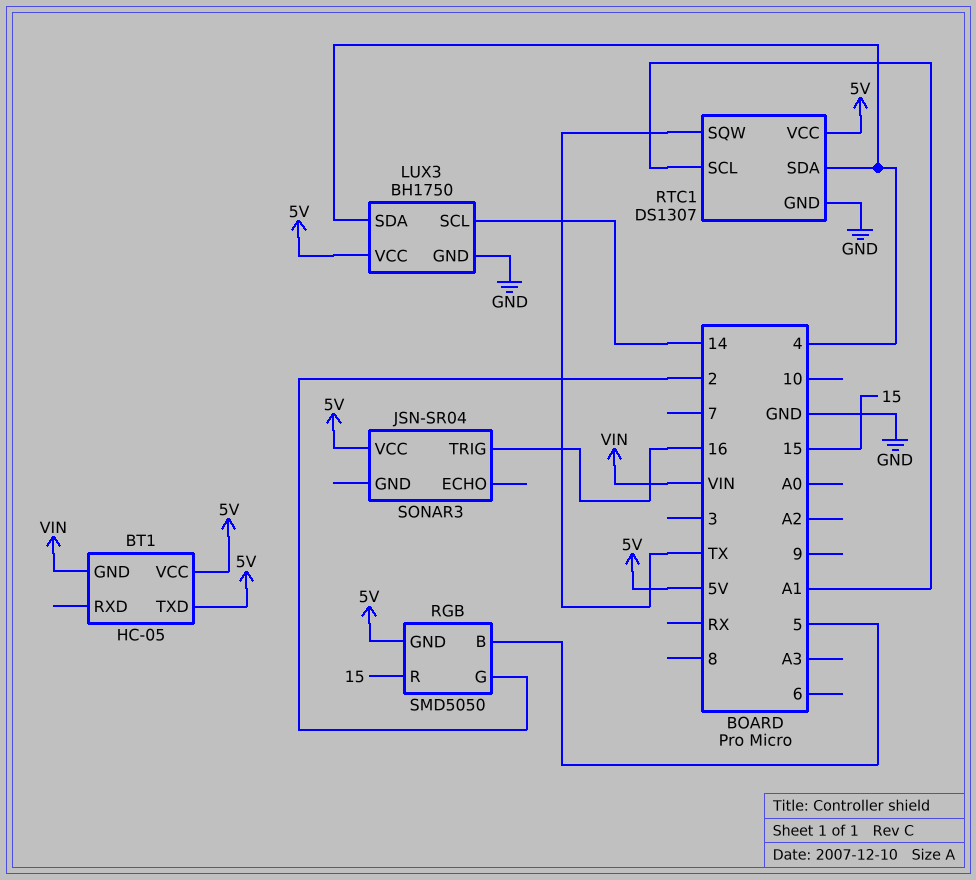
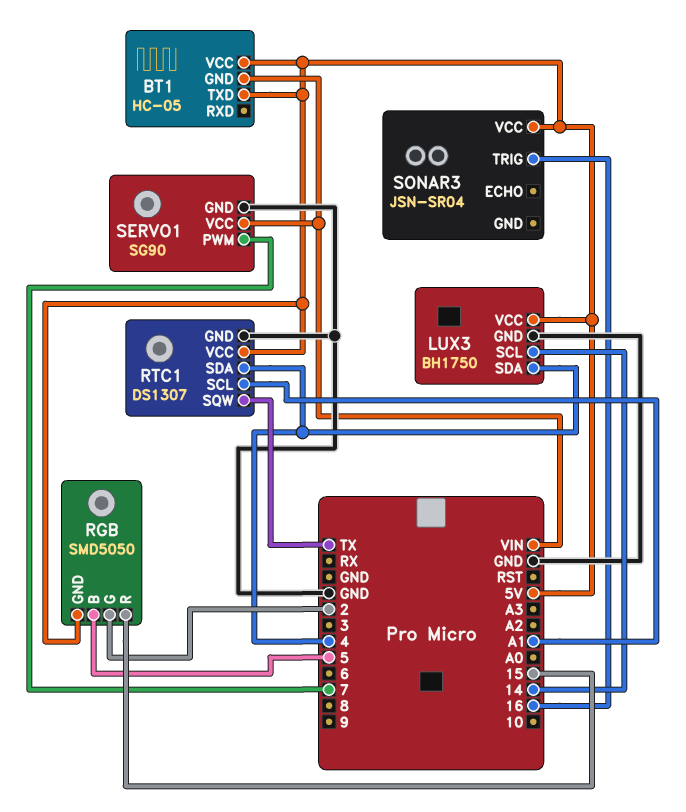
SERVO1: none -> SG90
SERVO1 pin GND: none -> GND
SERVO1 pin PWM: none -> 7
SERVO1 pin VCC: none -> VIN

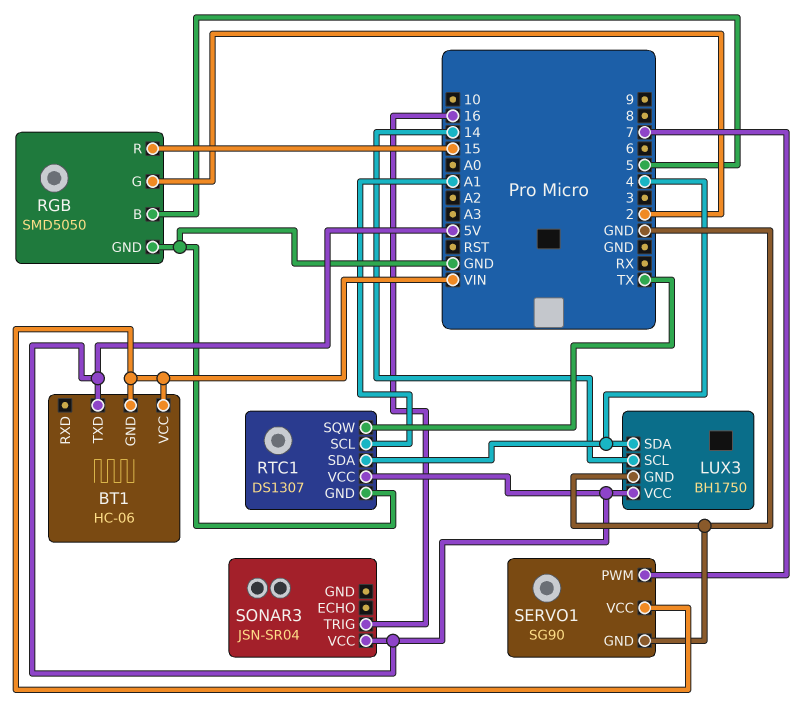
BT1: HC-05 -> HC-06
BT1 pin VCC: 5V -> VIN
RGB pin GND: 5V -> GND

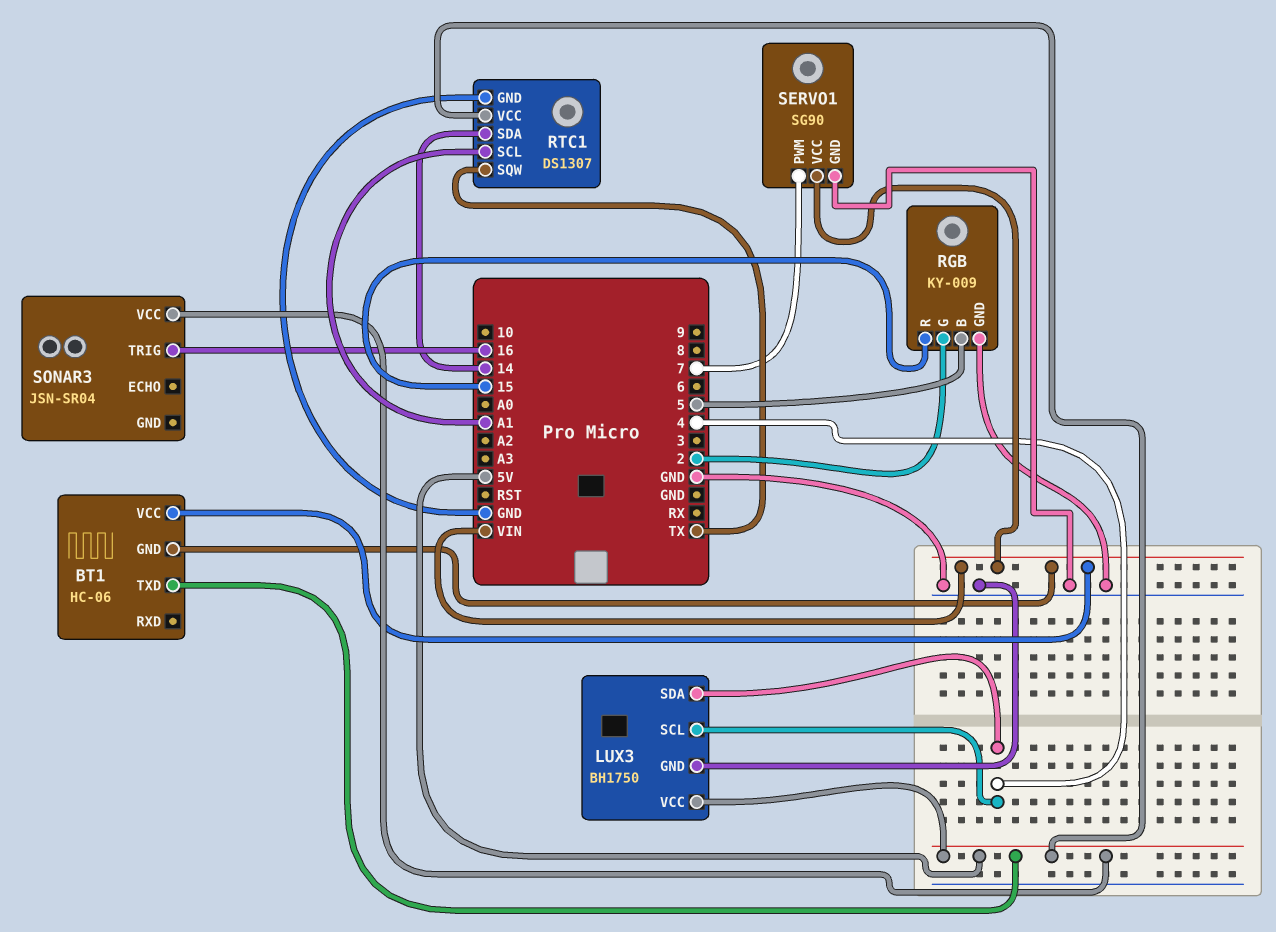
LUX3 pin SCL: 14 -> 4
RGB: SMD5050 -> KY-009
RTC1 pin SDA: 4 -> 14

